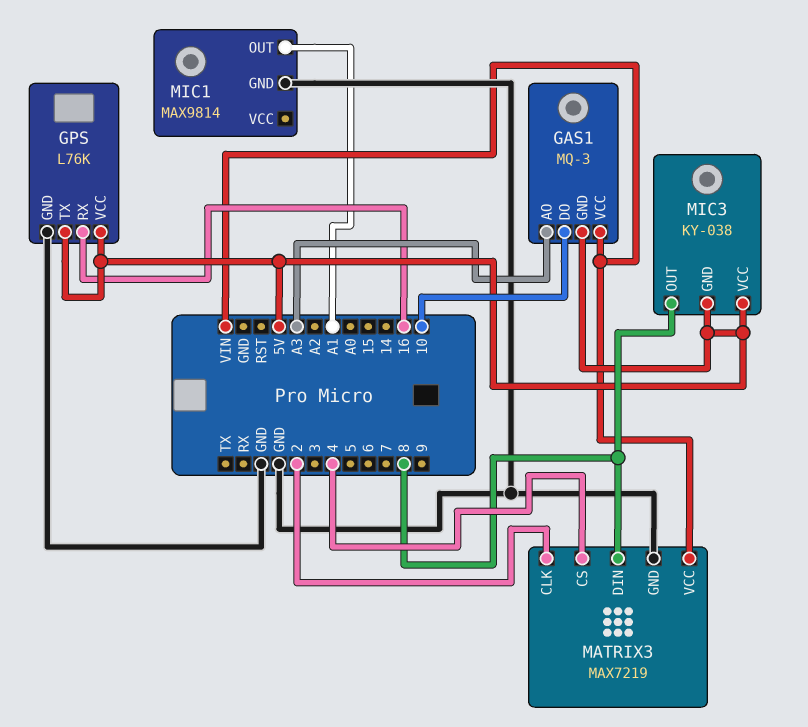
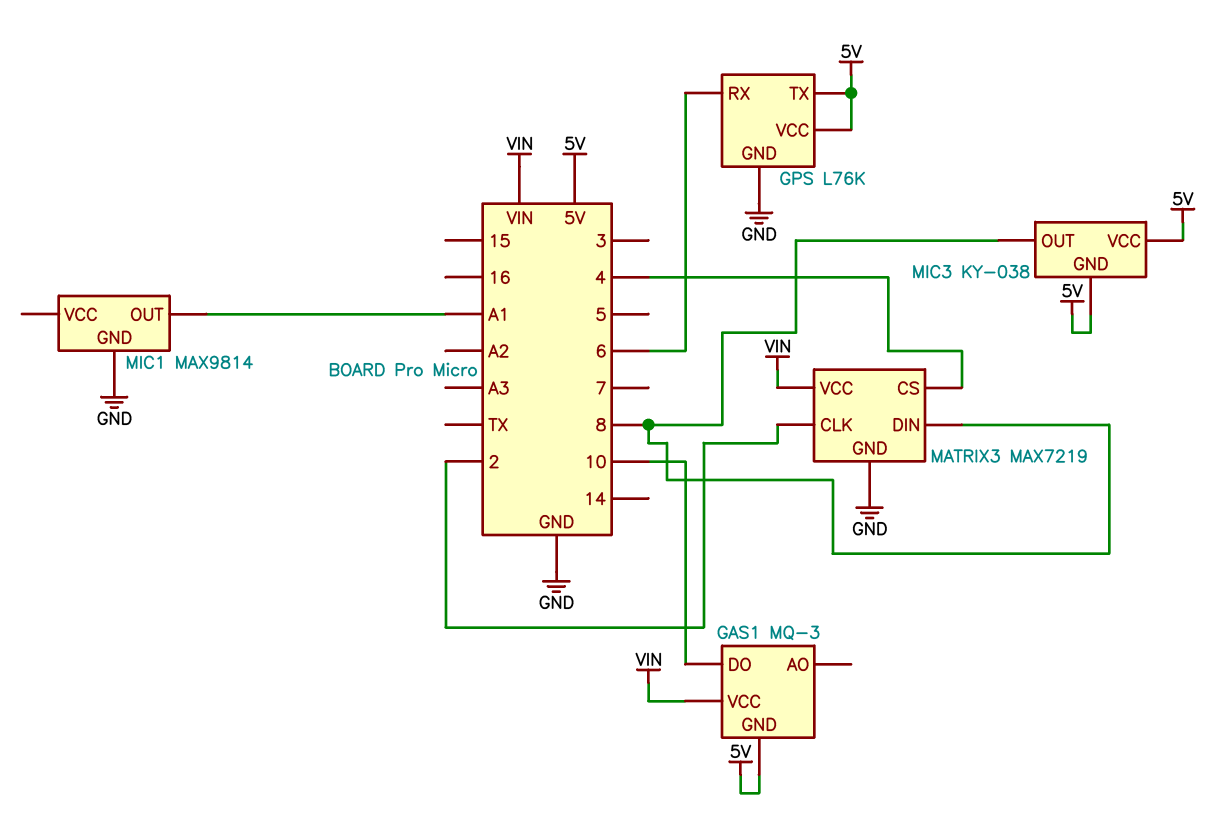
GAS1 pin AO: A3 -> none
GPS pin RX: 16 -> 6

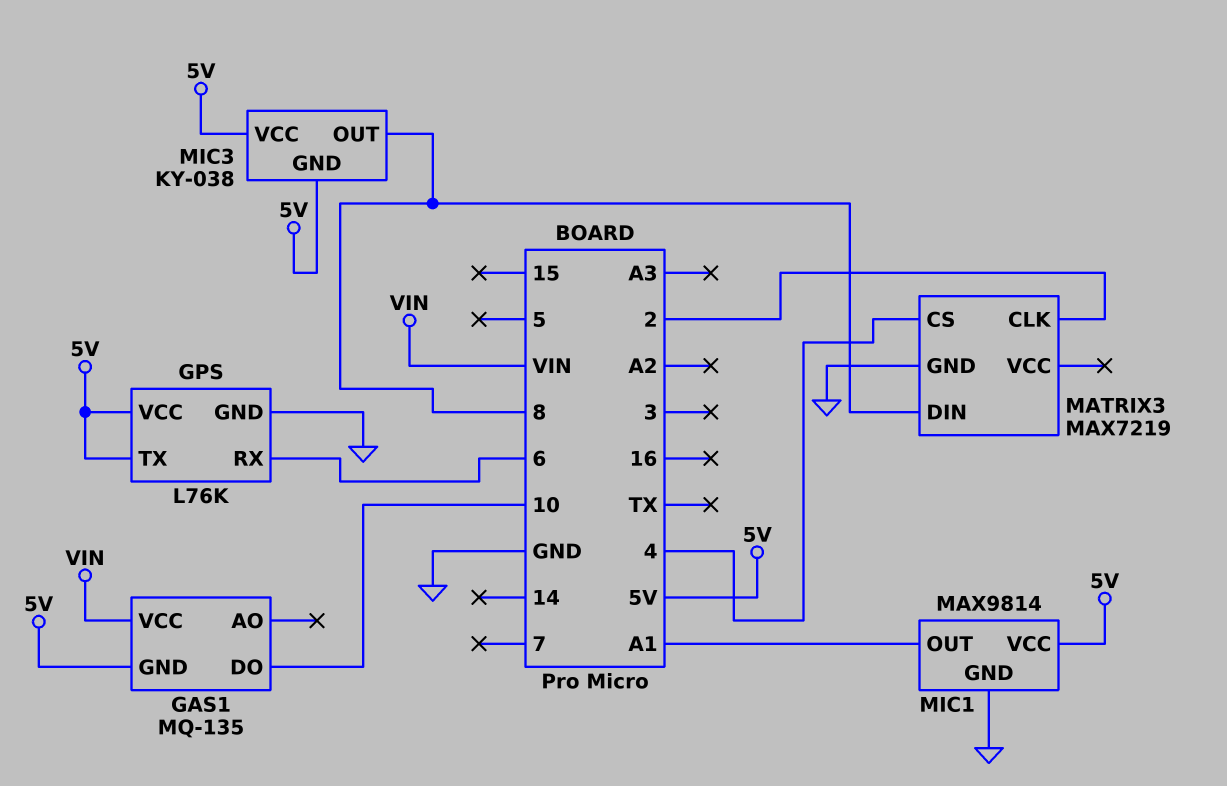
GAS1: MQ-3 -> MQ-135
MATRIX3 pin VCC: VIN -> none
MIC1 pin VCC: none -> 5V

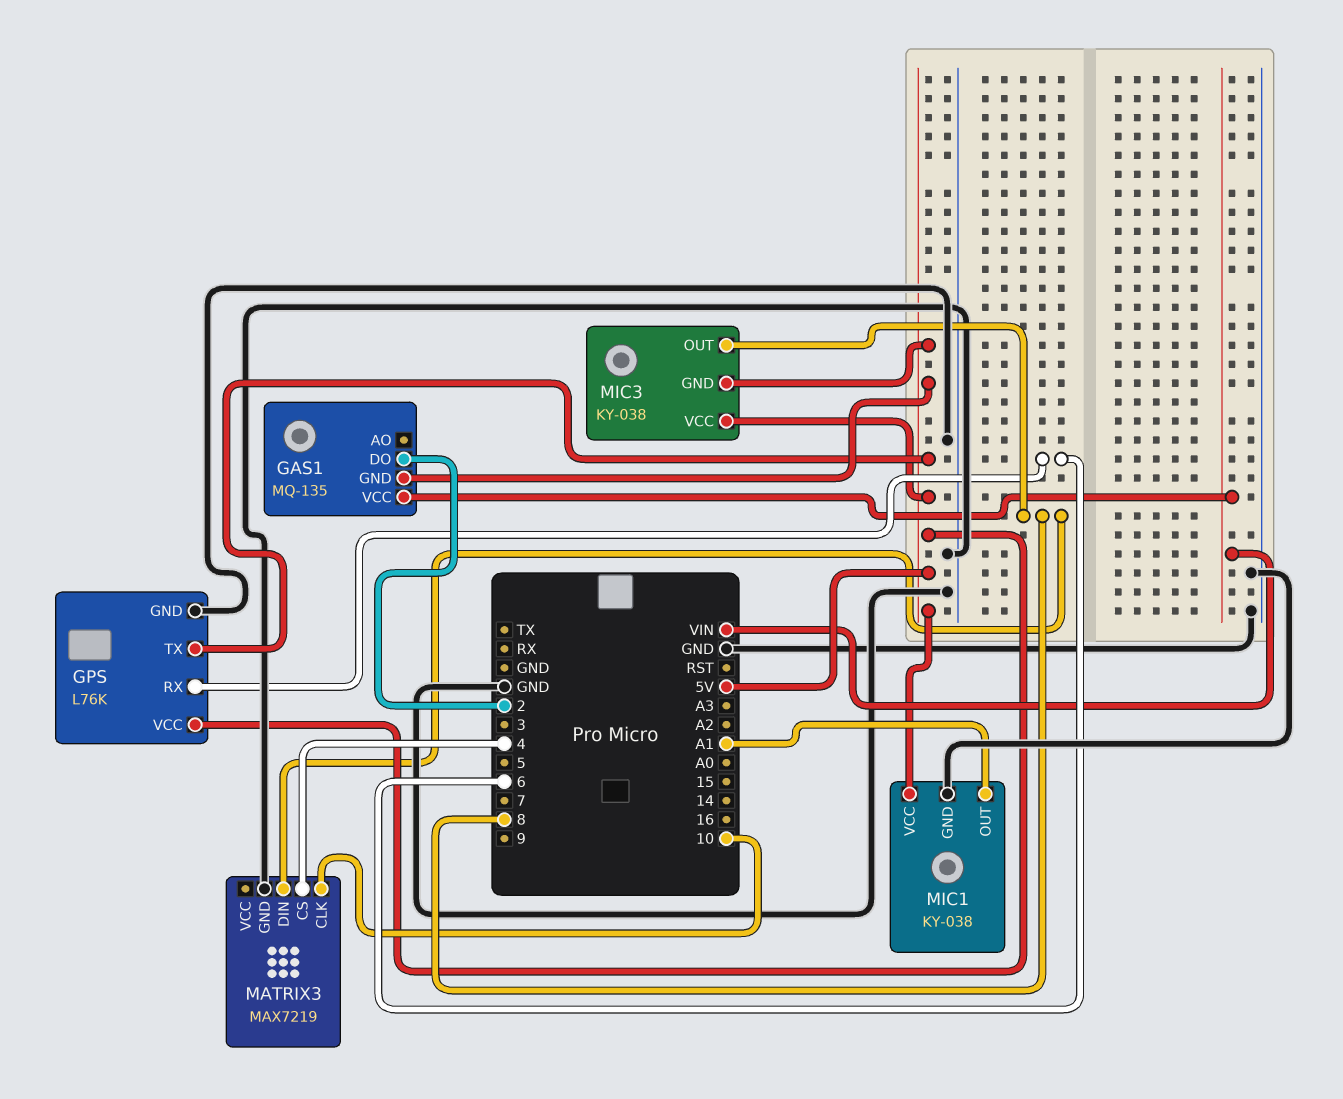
GAS1 pin DO: 10 -> 2
MATRIX3 pin CLK: 2 -> 10
MIC1: MAX9814 -> KY-038

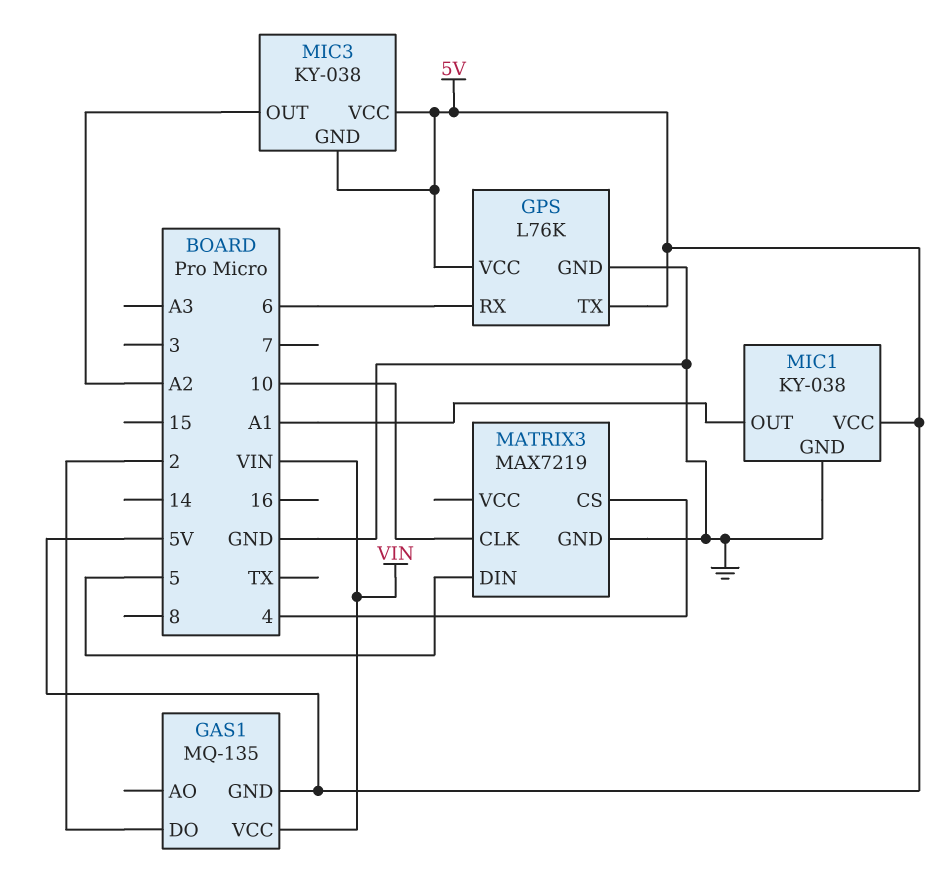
MATRIX3 pin DIN: 8 -> 5
MIC3 pin OUT: 8 -> A2

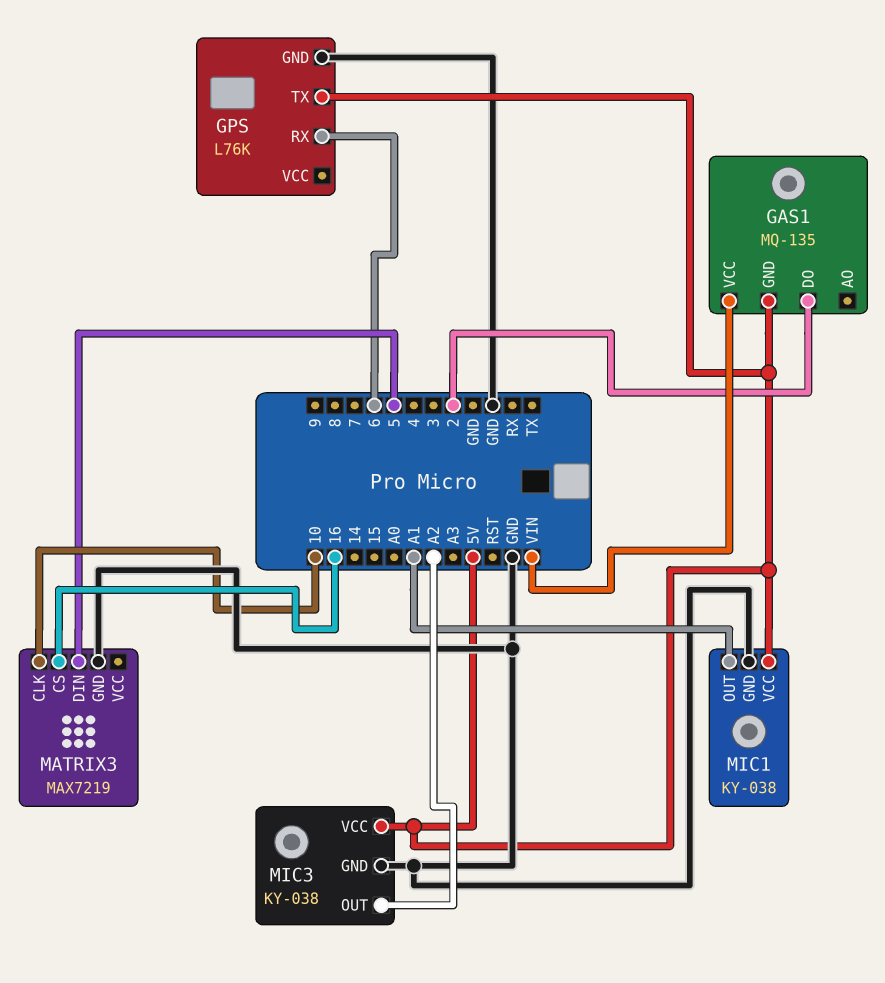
GPS pin VCC: 5V -> none
MATRIX3 pin CS: 4 -> 16
MIC3 pin GND: 5V -> GND

